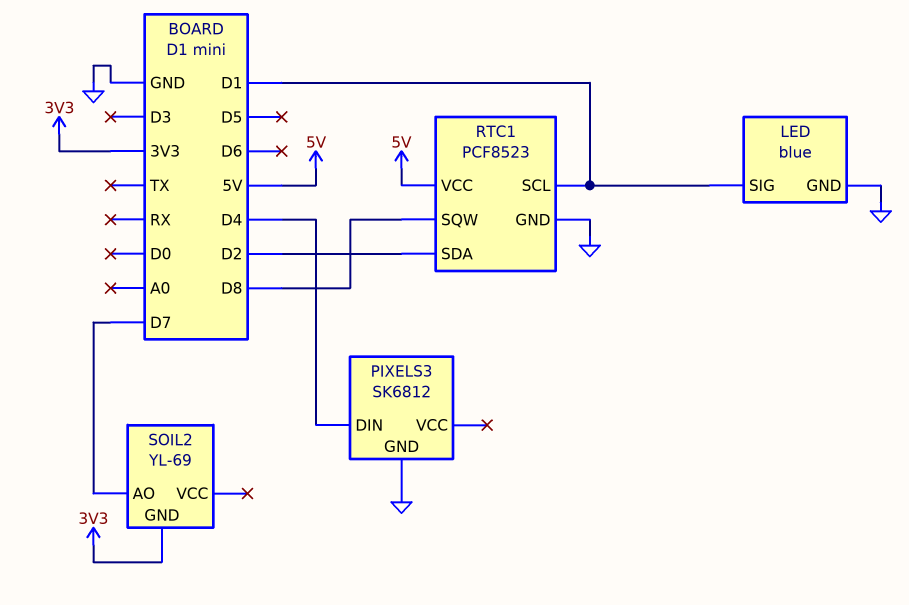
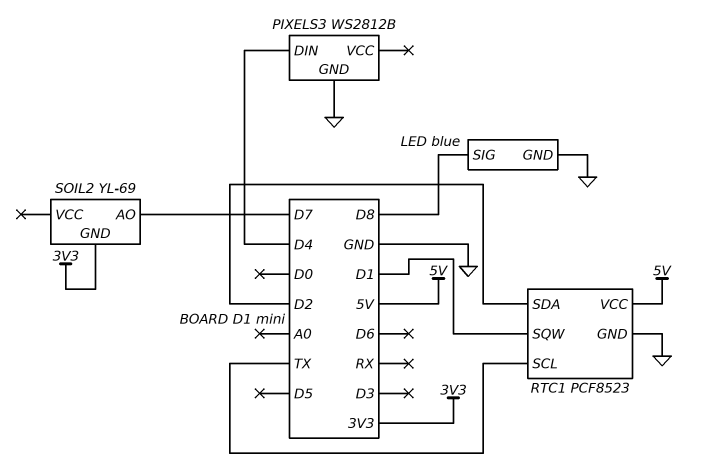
LED pin SIG: D1 -> D8
PIXELS3: SK6812 -> WS2812B
RTC1 pin SCL: D1 -> TX
RTC1 pin SQW: D8 -> D1

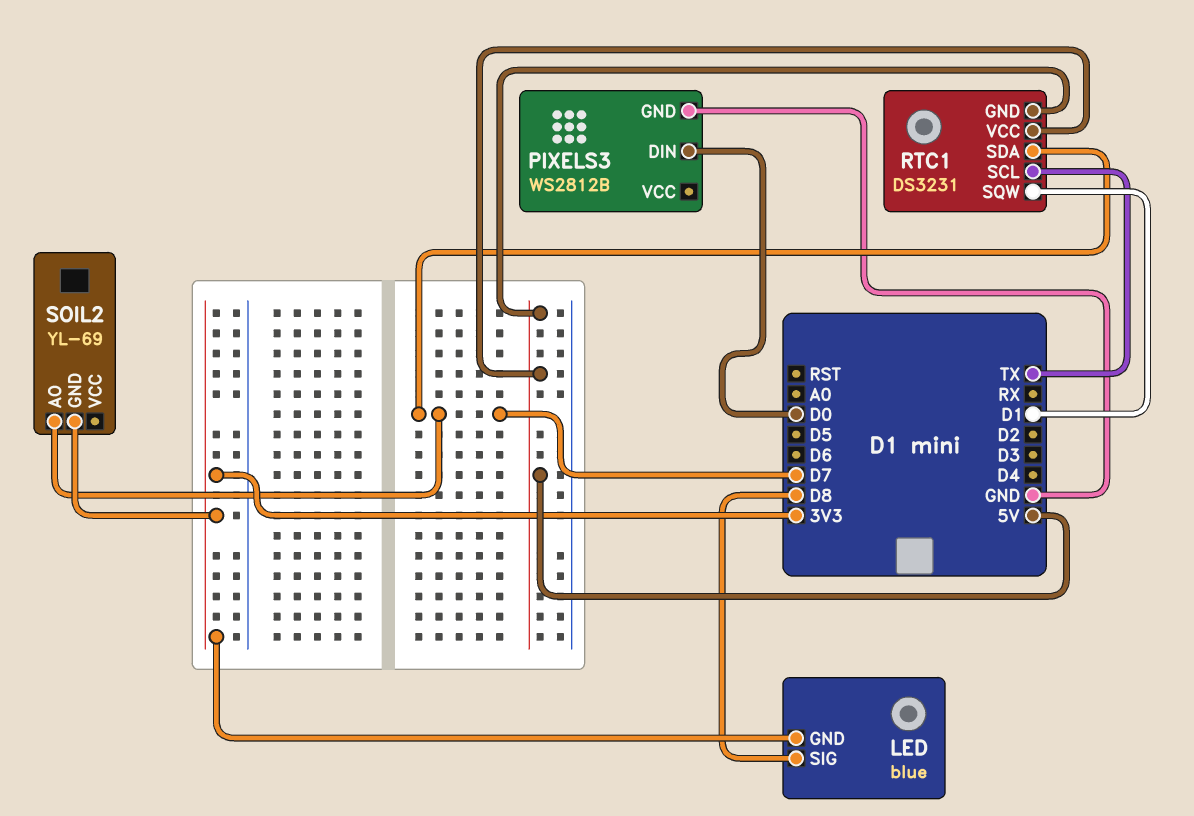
LED pin GND: GND -> 3V3
PIXELS3 pin DIN: D4 -> D0
RTC1: PCF8523 -> DS3231
RTC1 pin GND: GND -> 5V
RTC1 pin SDA: D2 -> D7

